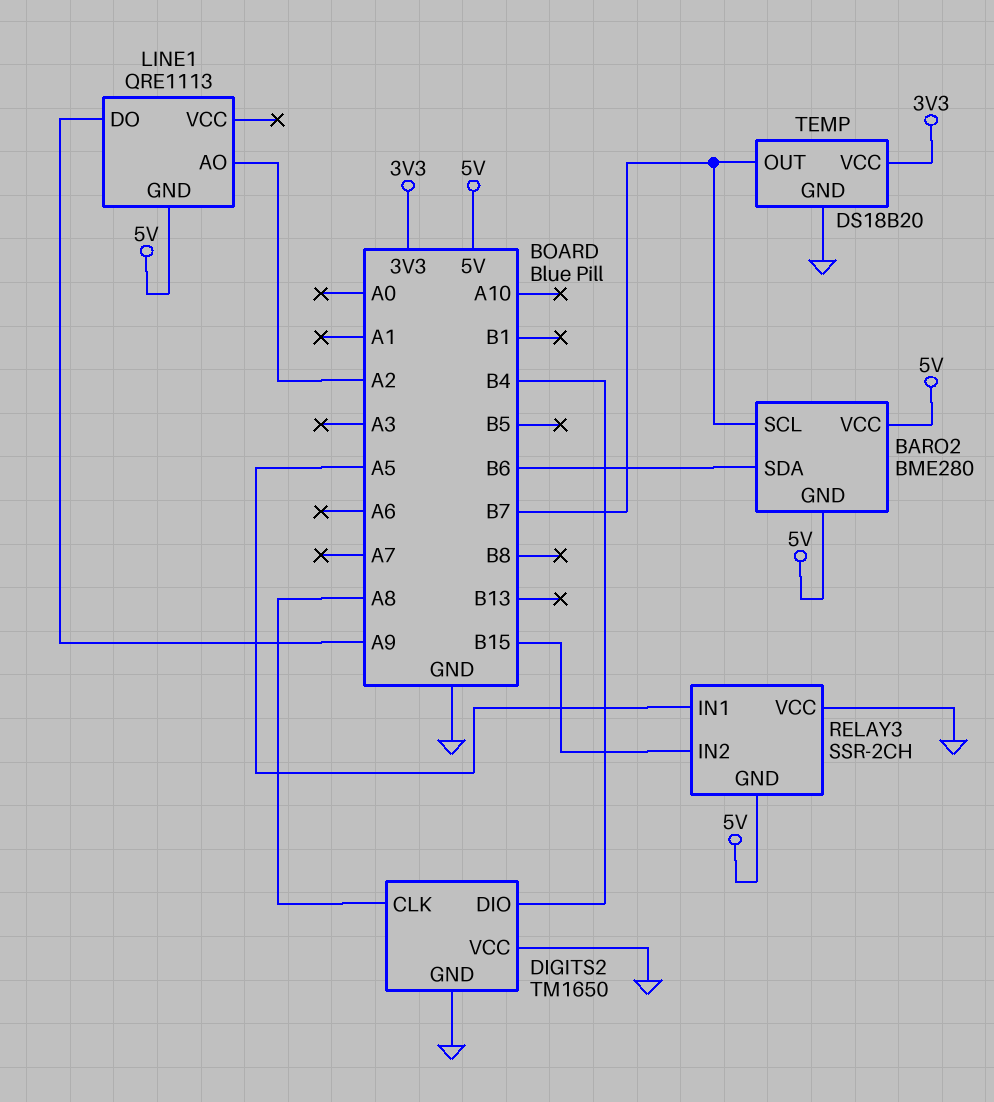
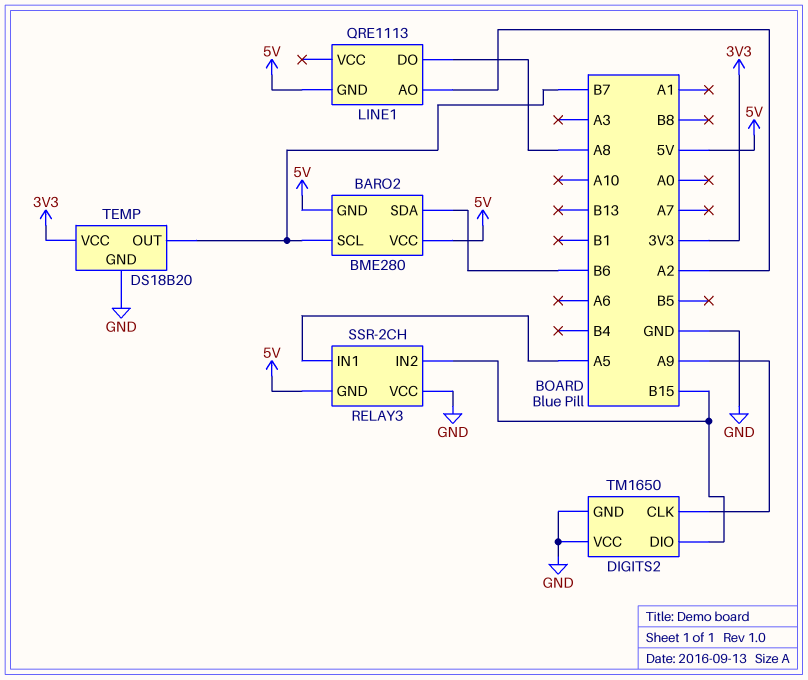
DIGITS2 pin CLK: A8 -> A9
DIGITS2 pin DIO: B4 -> B15
LINE1 pin DO: A9 -> A8

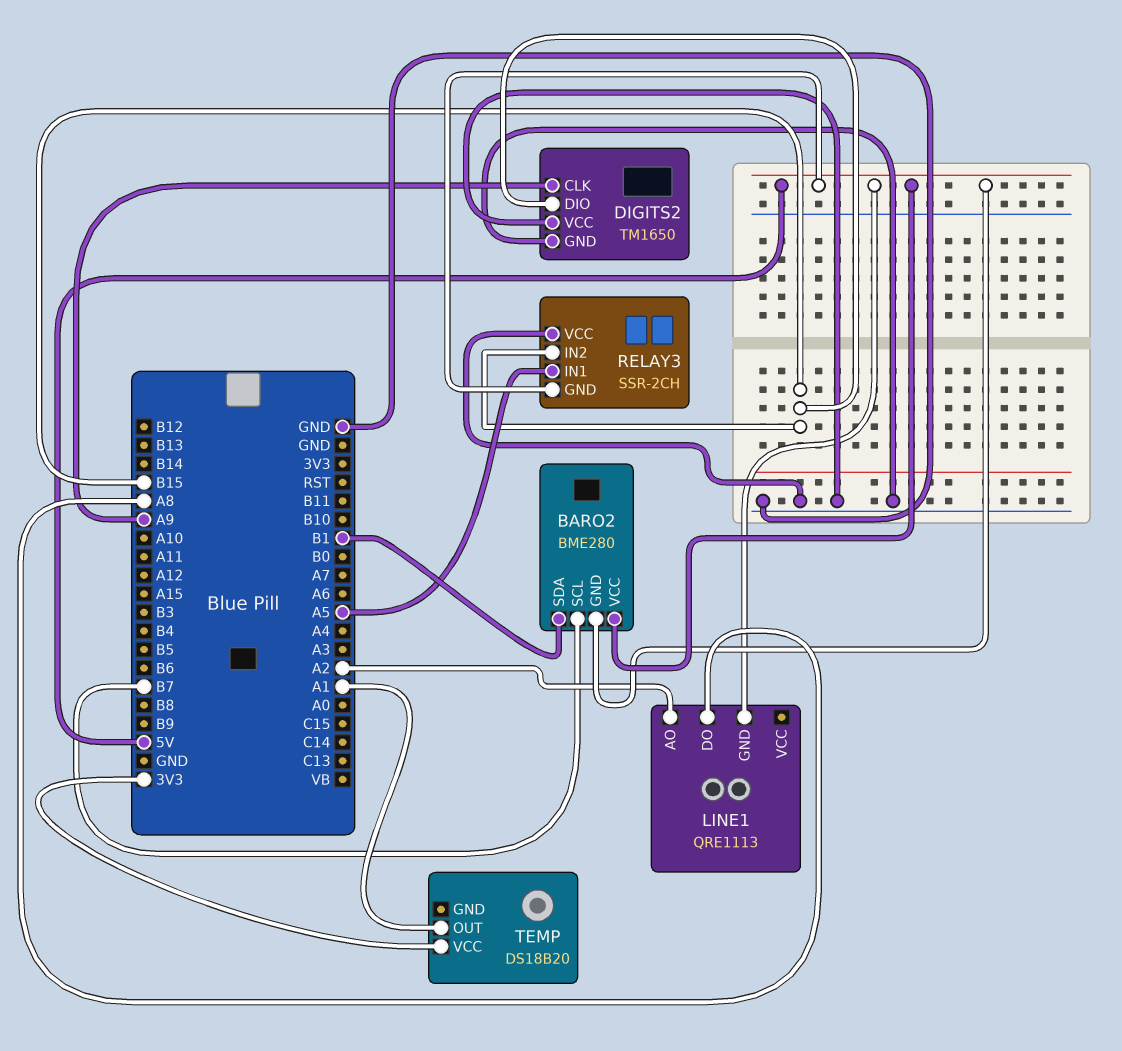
BARO2 pin SDA: B6 -> B1
TEMP pin GND: GND -> none
TEMP pin OUT: B7 -> A1

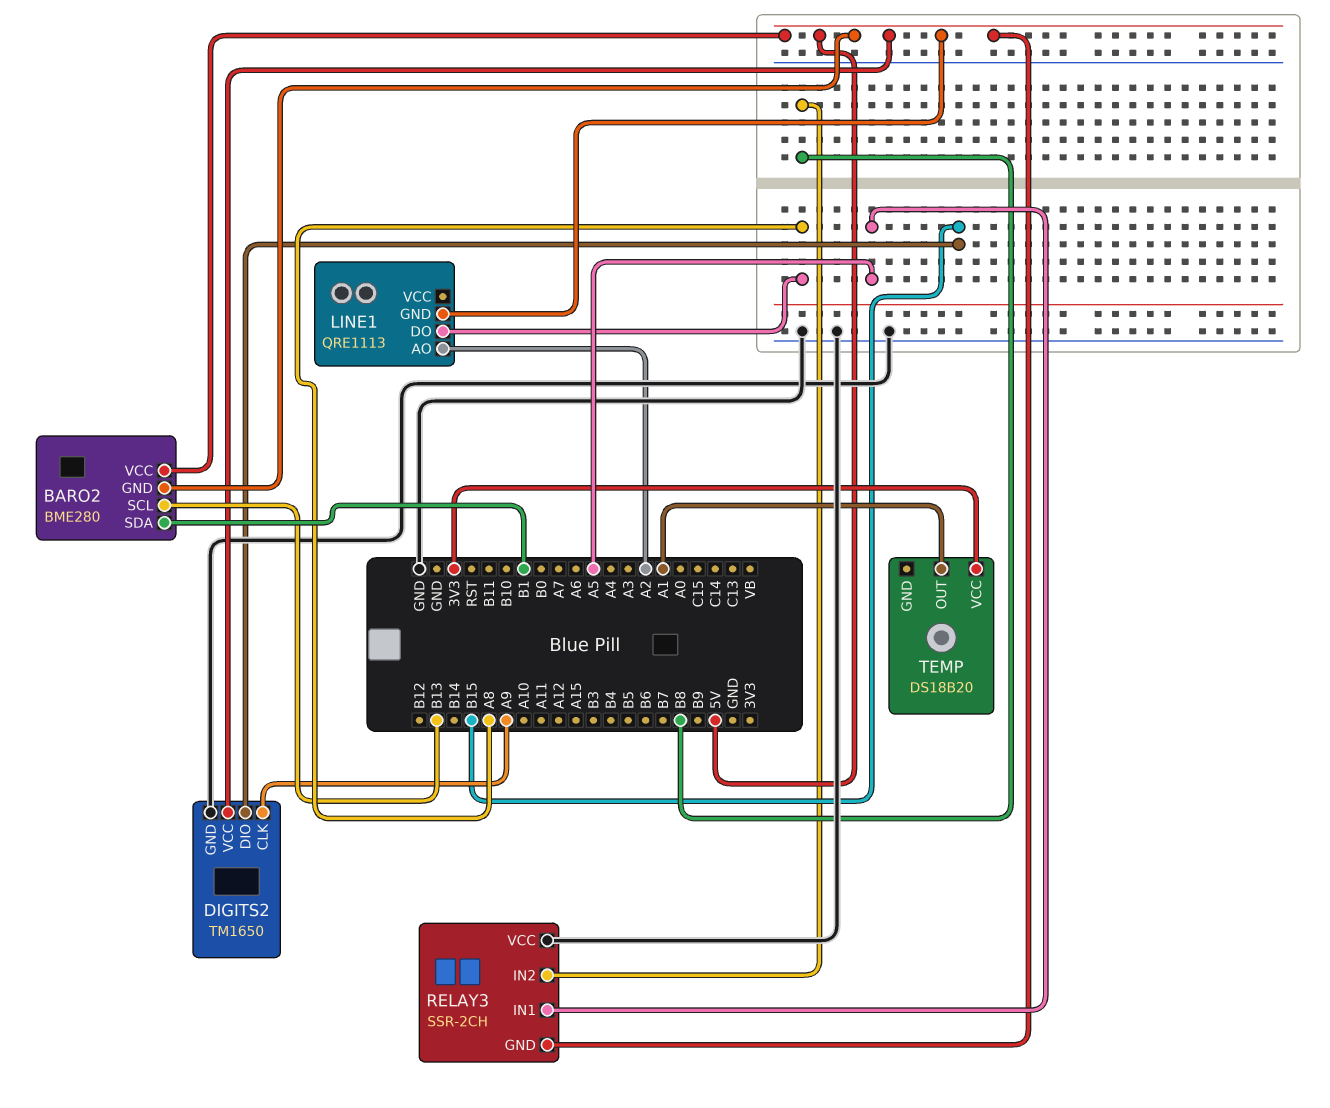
BARO2 pin SCL: B7 -> B13
DIGITS2 pin VCC: GND -> 5V
RELAY3 pin IN2: B15 -> B8

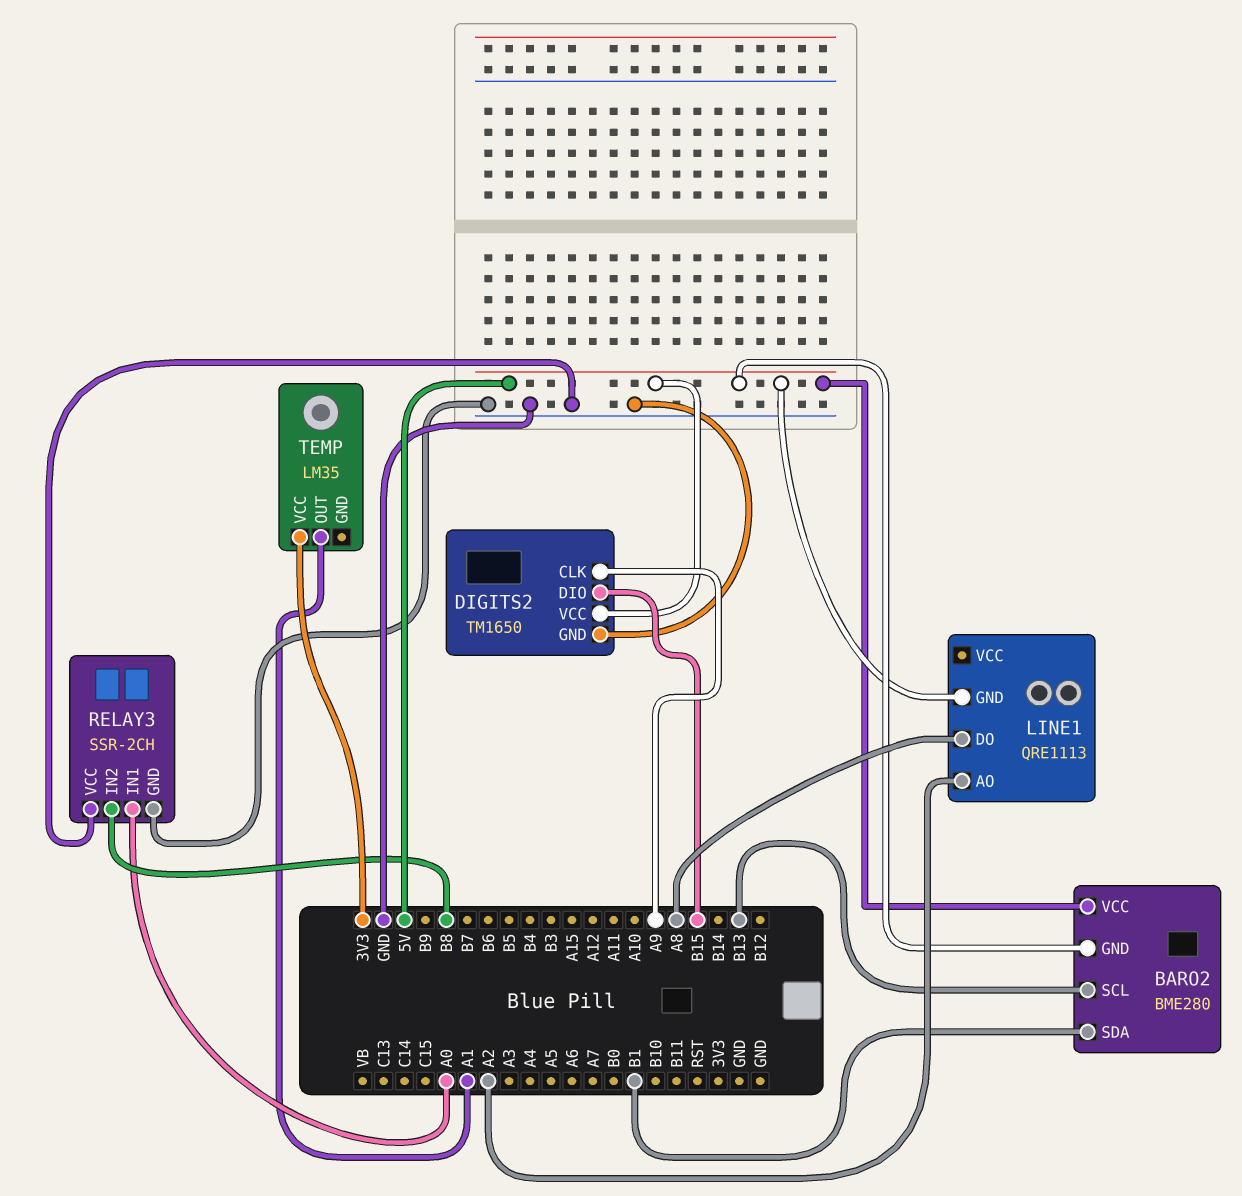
RELAY3 pin GND: 5V -> GND
RELAY3 pin IN1: A5 -> A0
TEMP: DS18B20 -> LM35

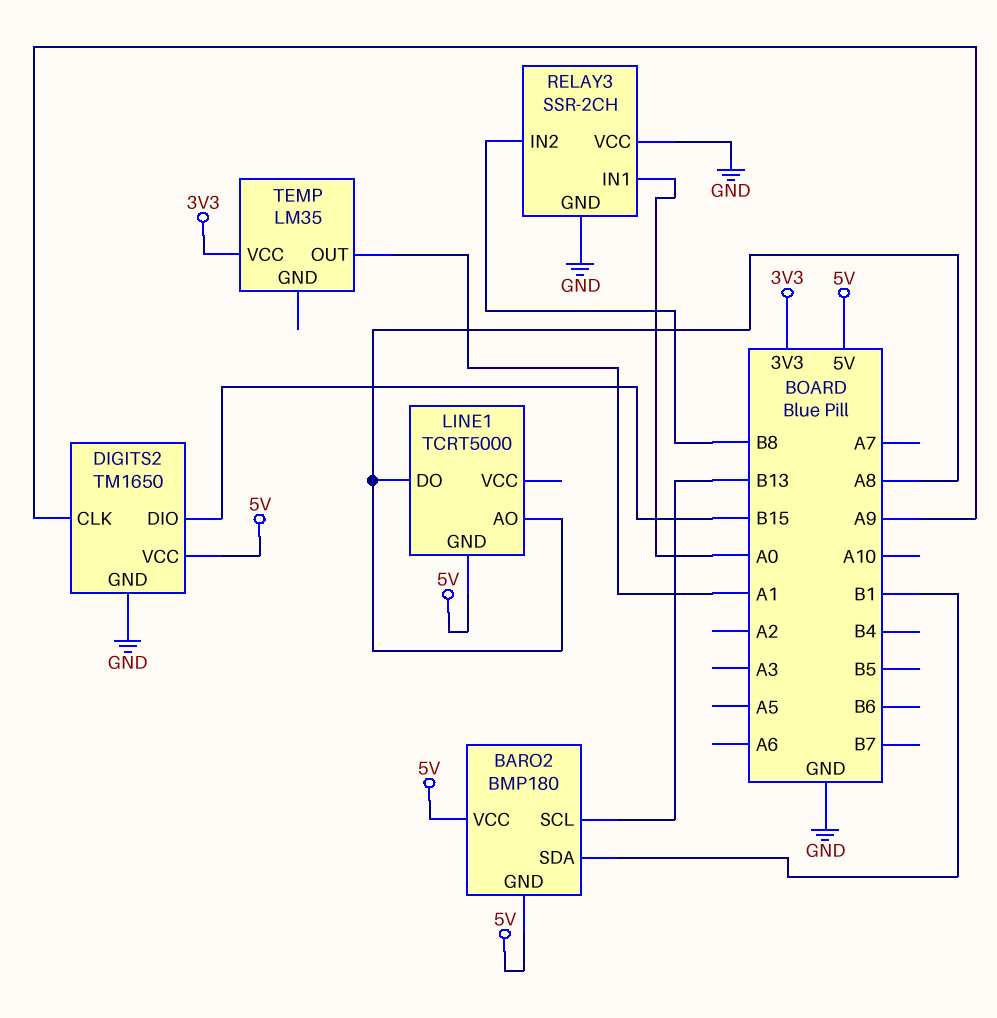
BARO2: BME280 -> BMP180
LINE1: QRE1113 -> TCRT5000
LINE1 pin AO: A2 -> A8

